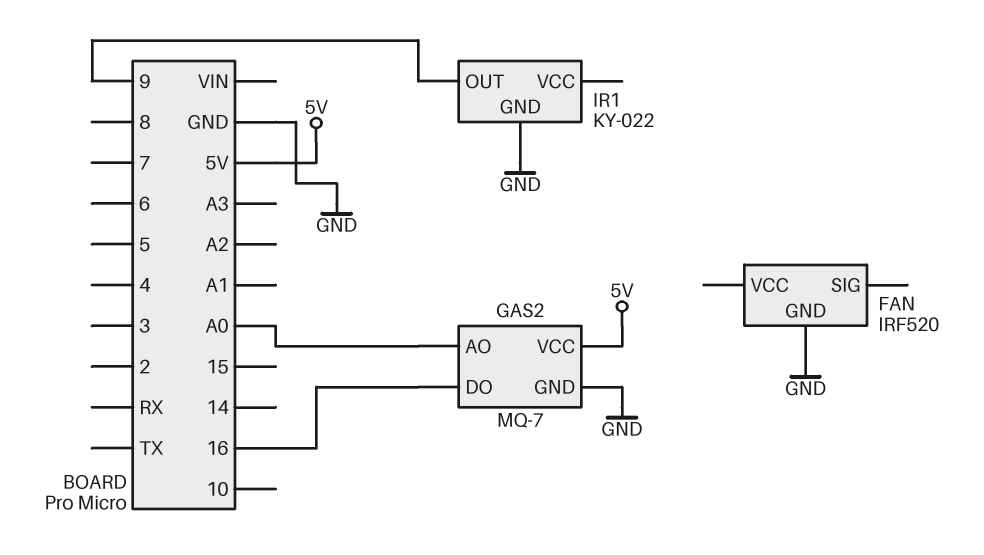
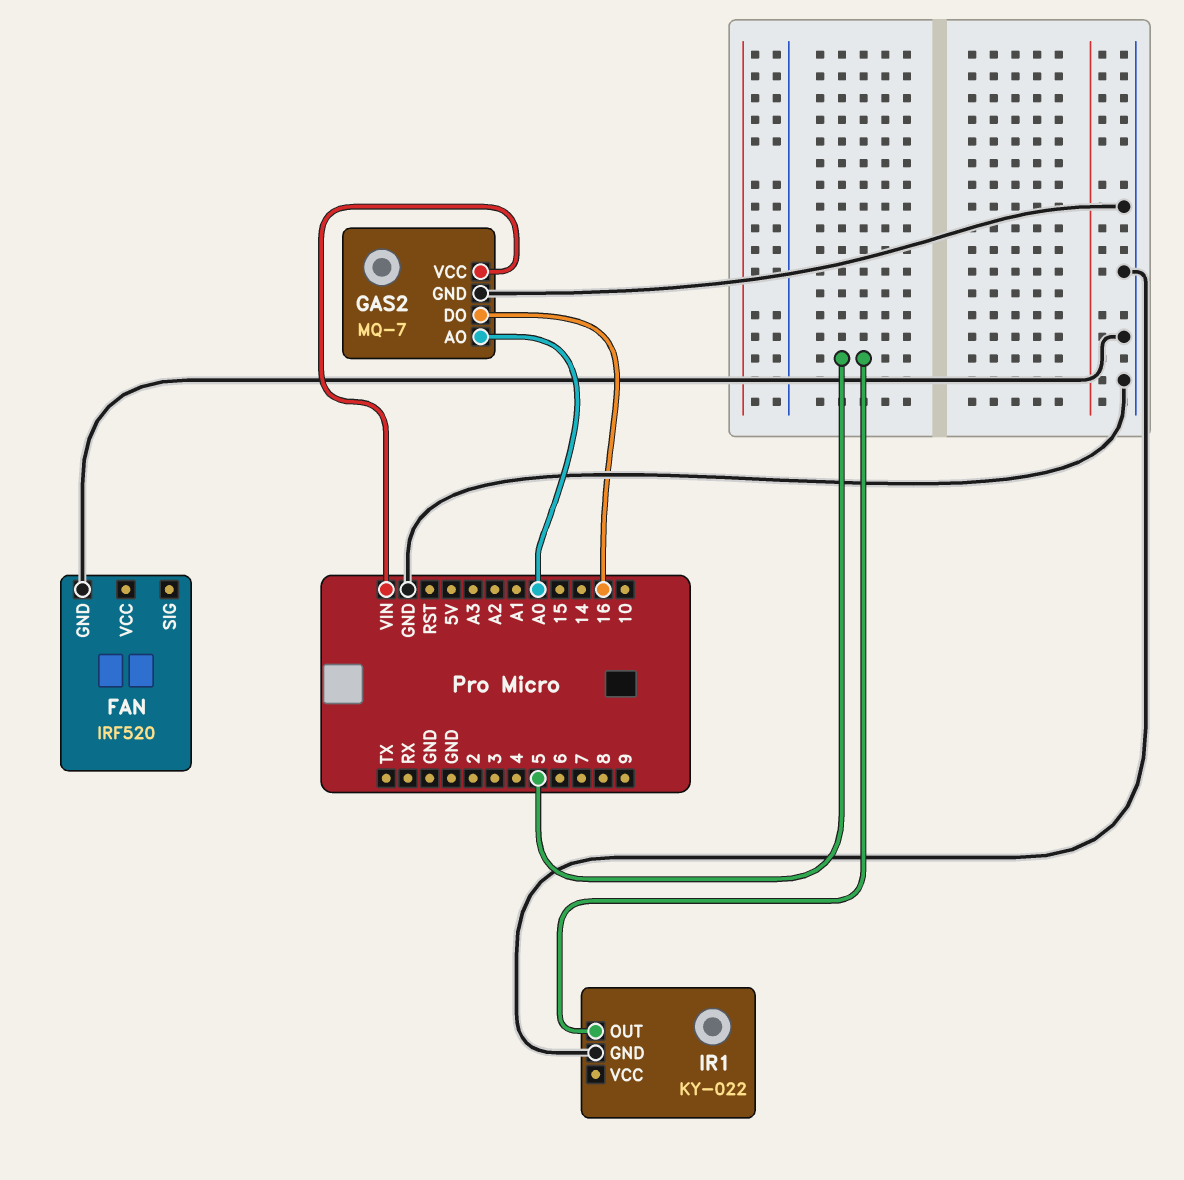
GAS2 pin VCC: 5V -> VIN
IR1 pin OUT: 9 -> 5

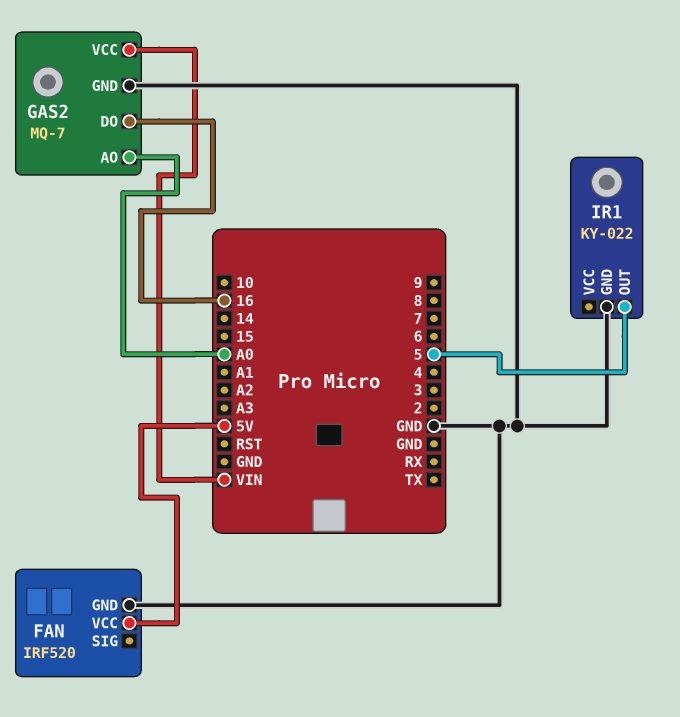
FAN pin VCC: none -> 5V

